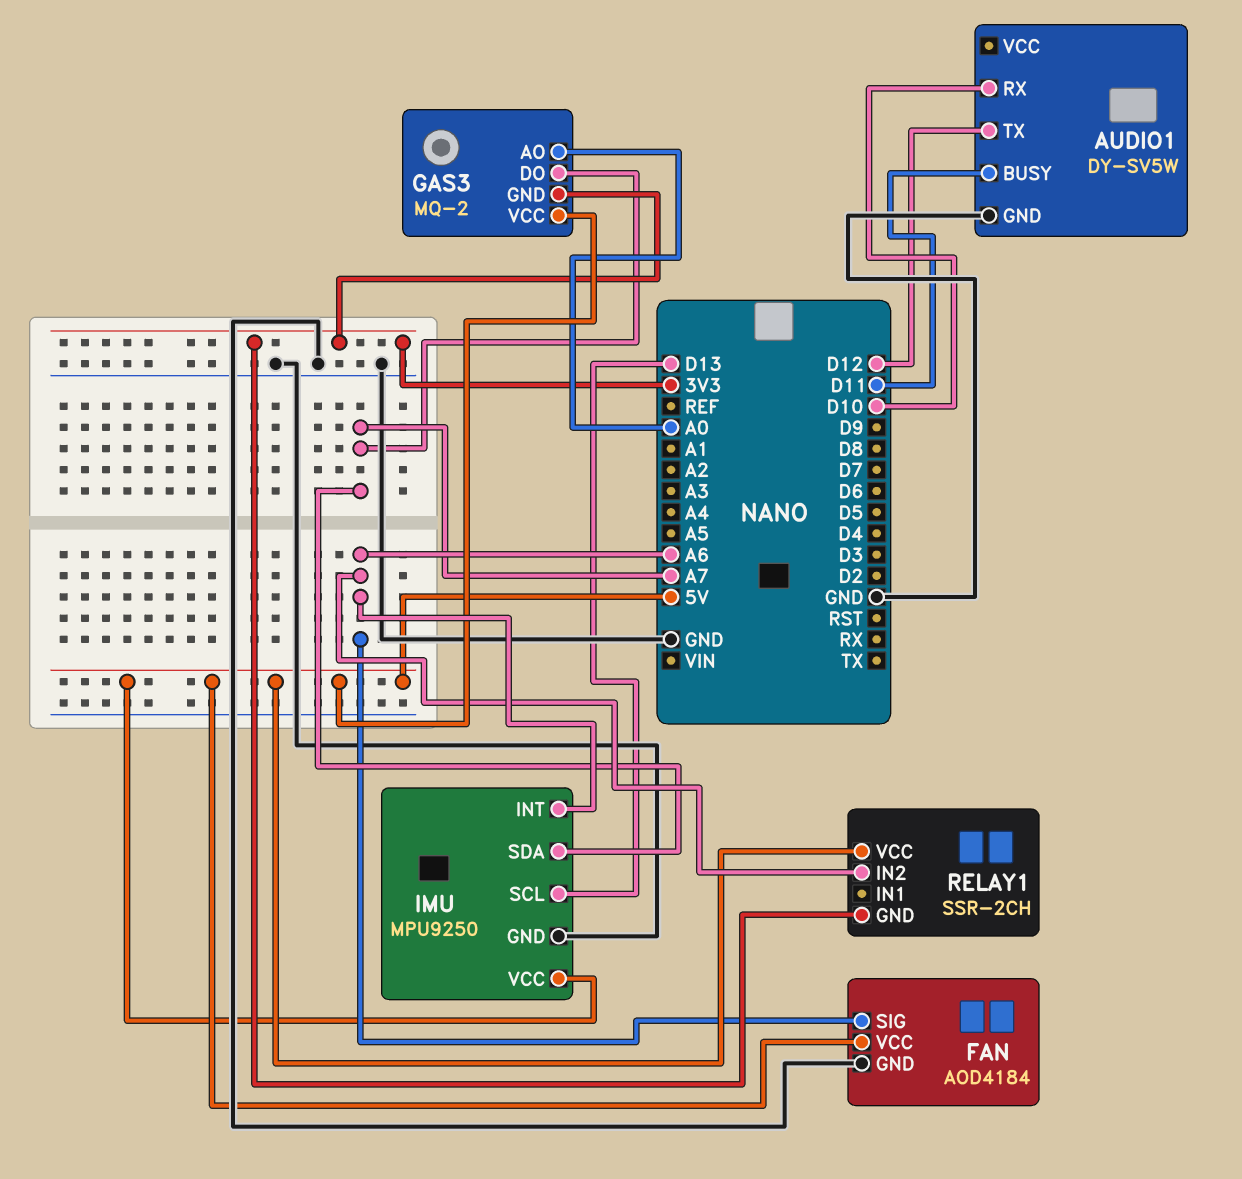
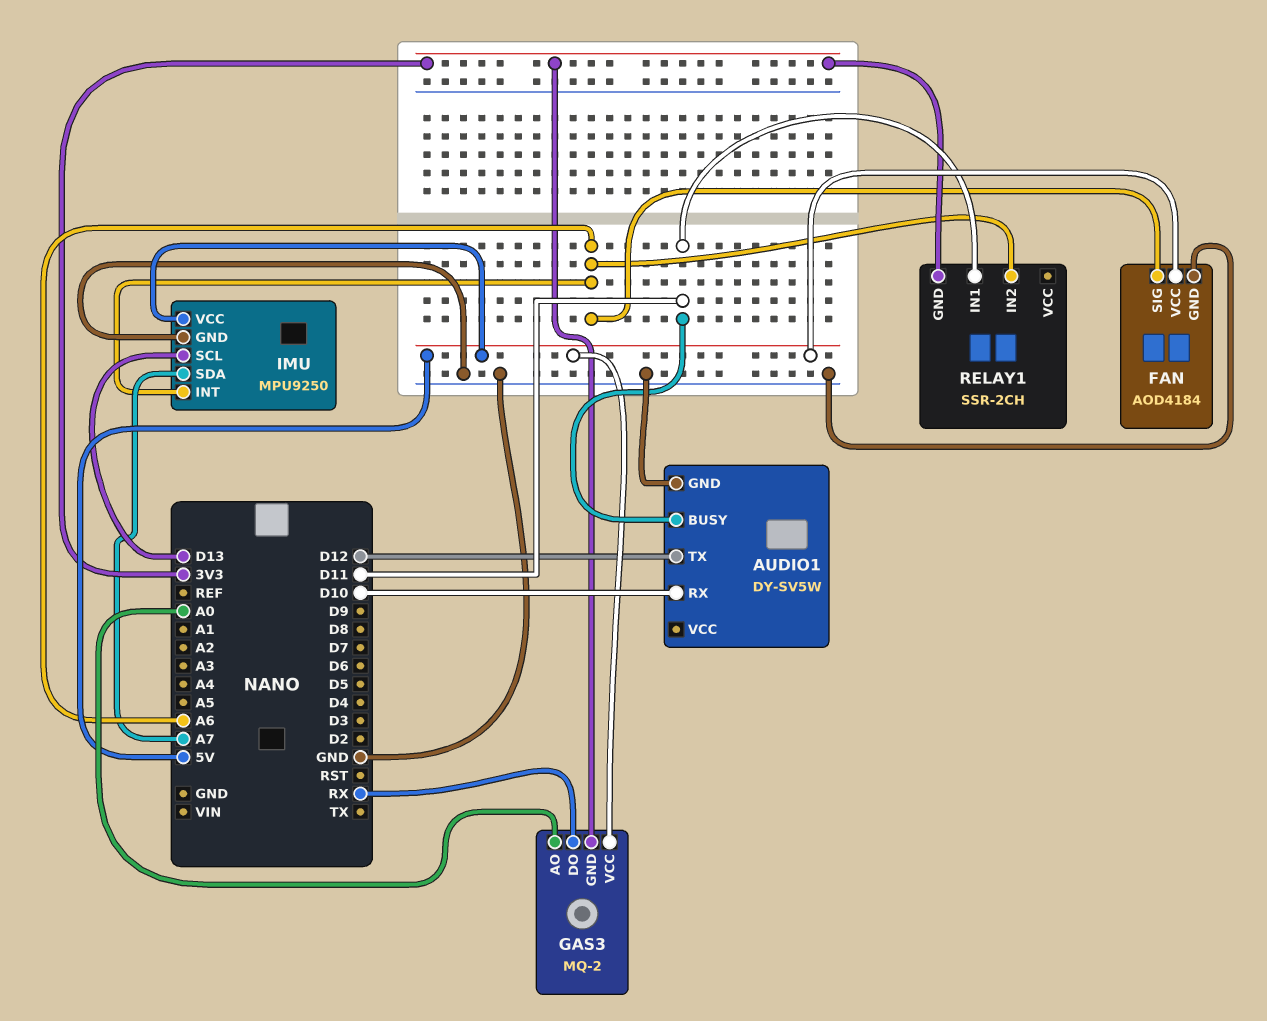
GAS3 pin DO: A7 -> RX
RELAY1 pin IN1: none -> D11
RELAY1 pin VCC: 5V -> none

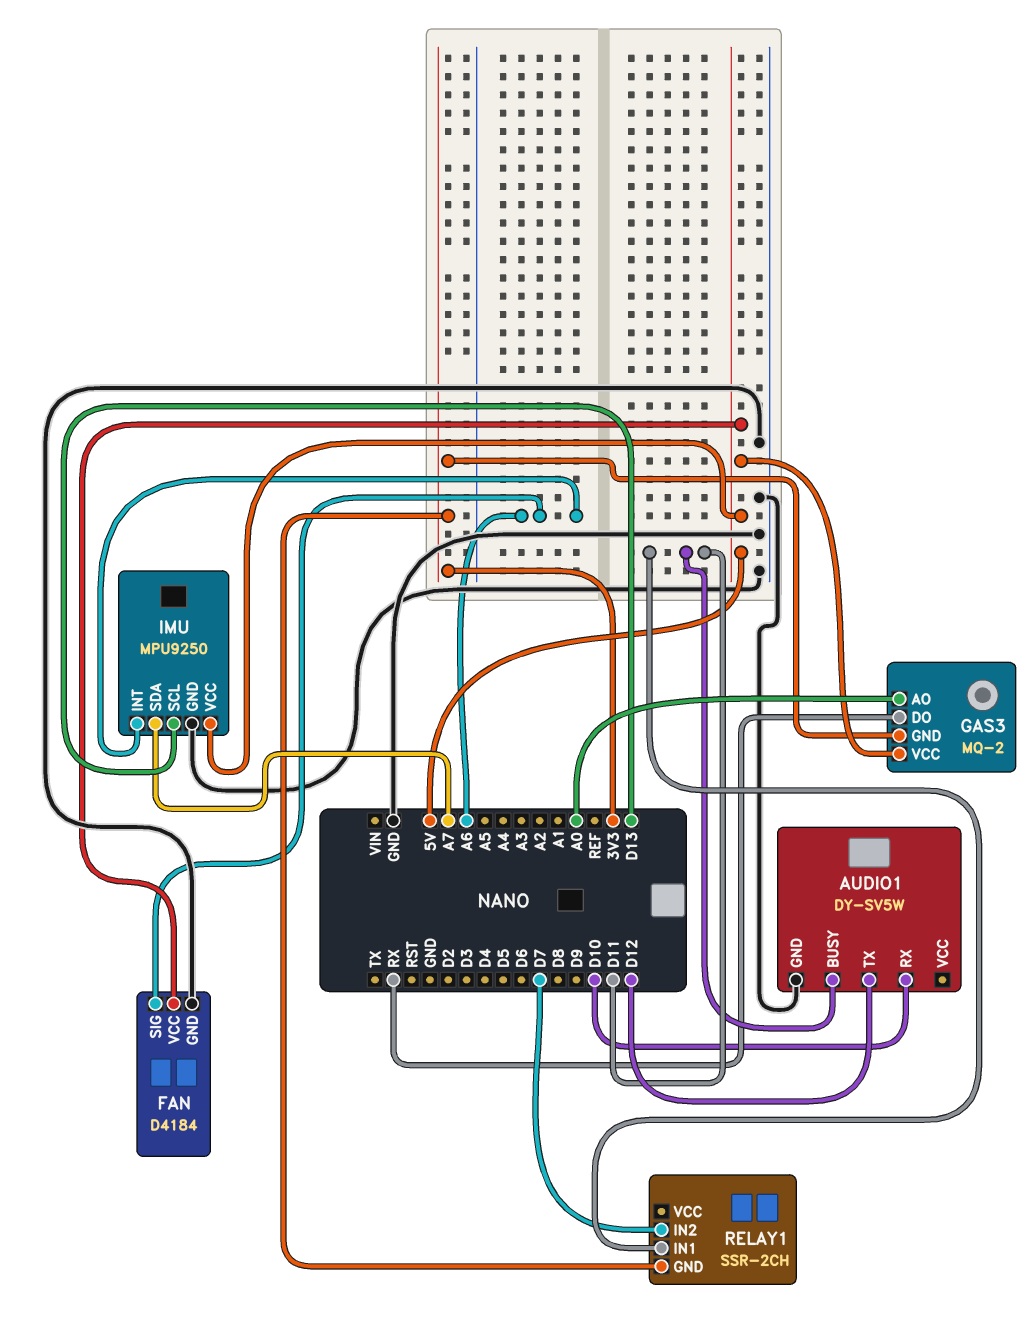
FAN: AOD4184 -> D4184
RELAY1 pin IN2: A6 -> D7

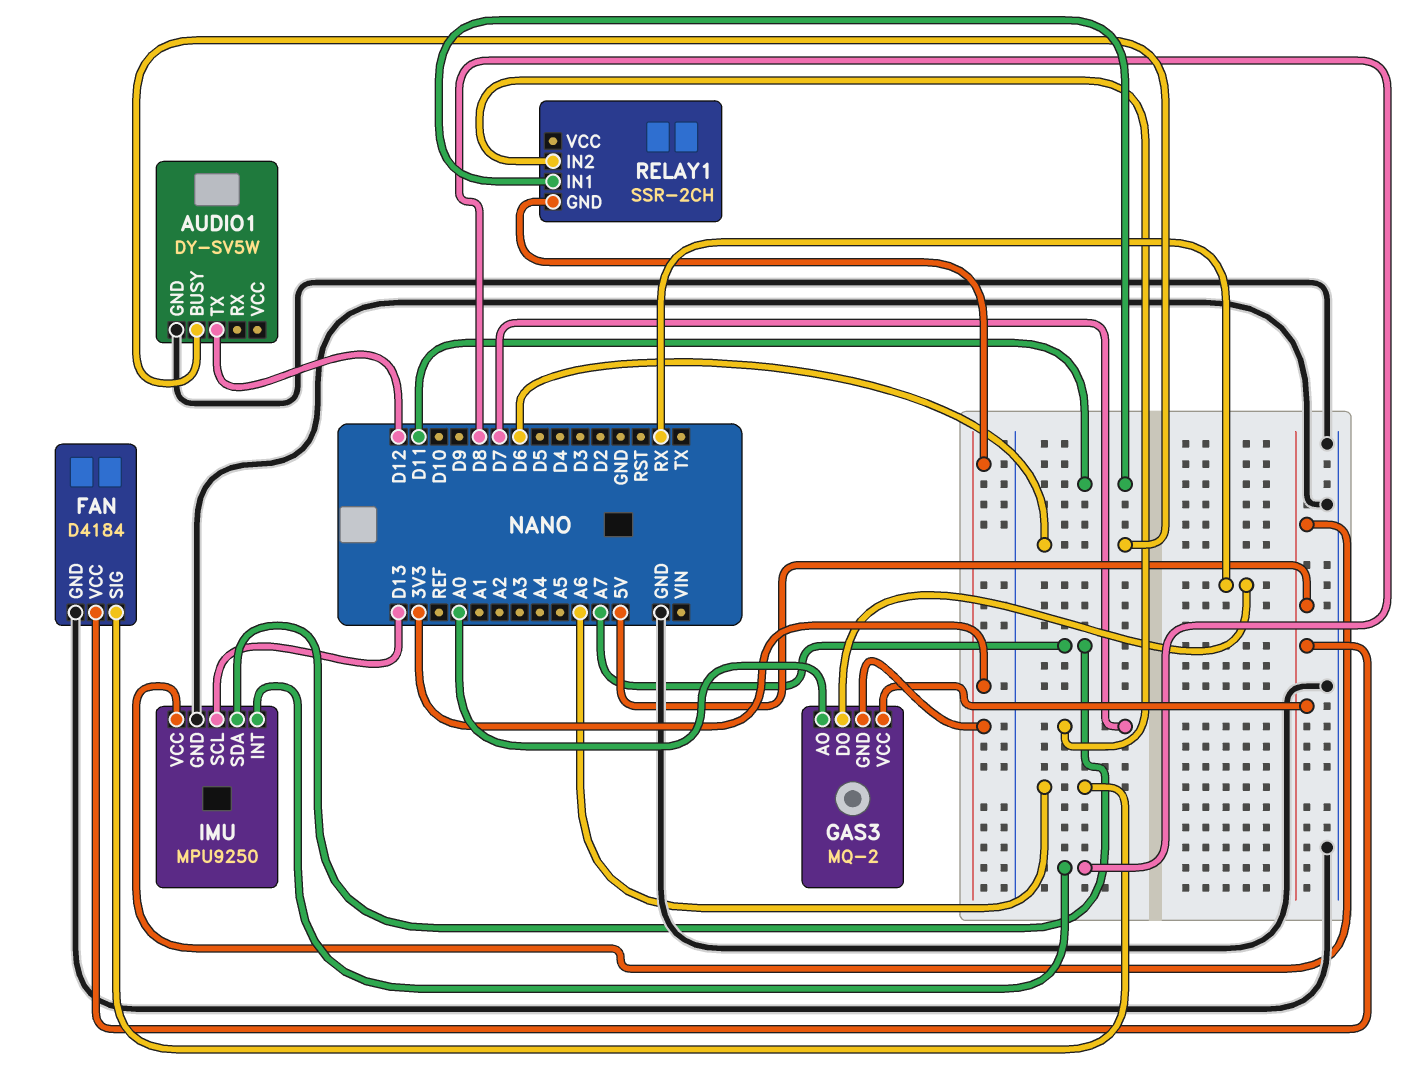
AUDIO1 pin BUSY: D11 -> D6
AUDIO1 pin RX: D10 -> none
IMU pin INT: A6 -> D8

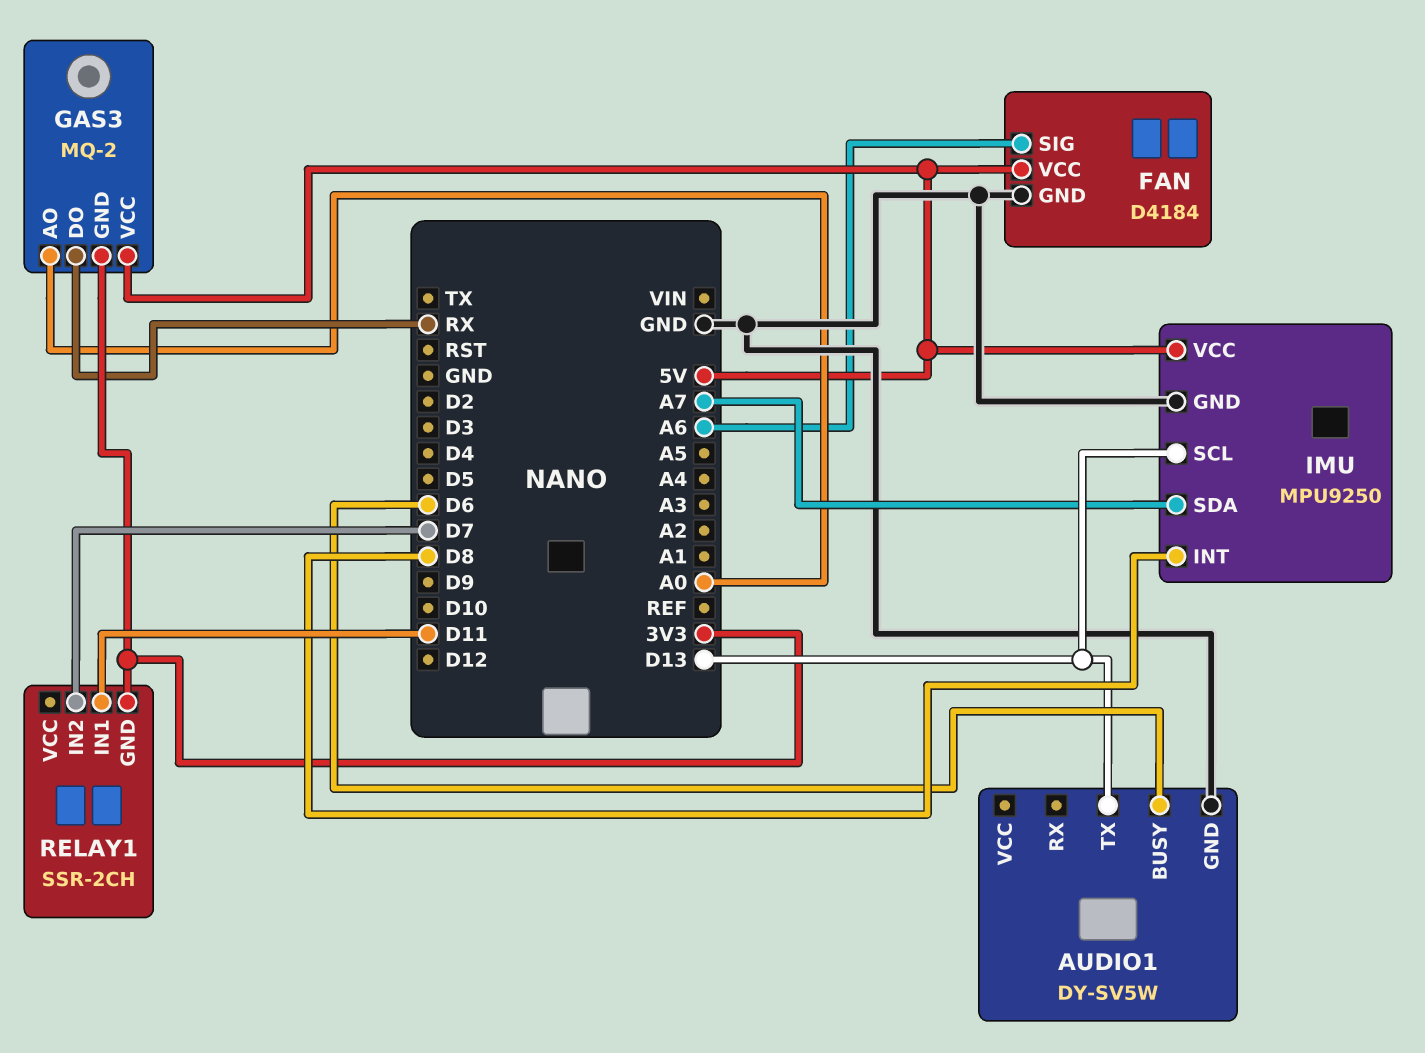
AUDIO1 pin TX: D12 -> D13

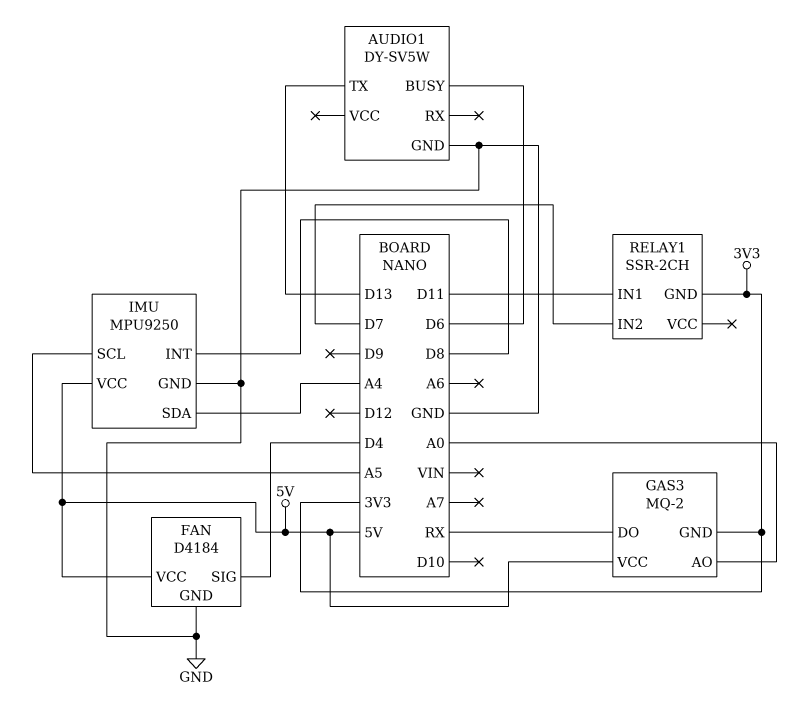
FAN pin SIG: A6 -> D4
IMU pin SCL: D13 -> A5
IMU pin SDA: A7 -> A4

